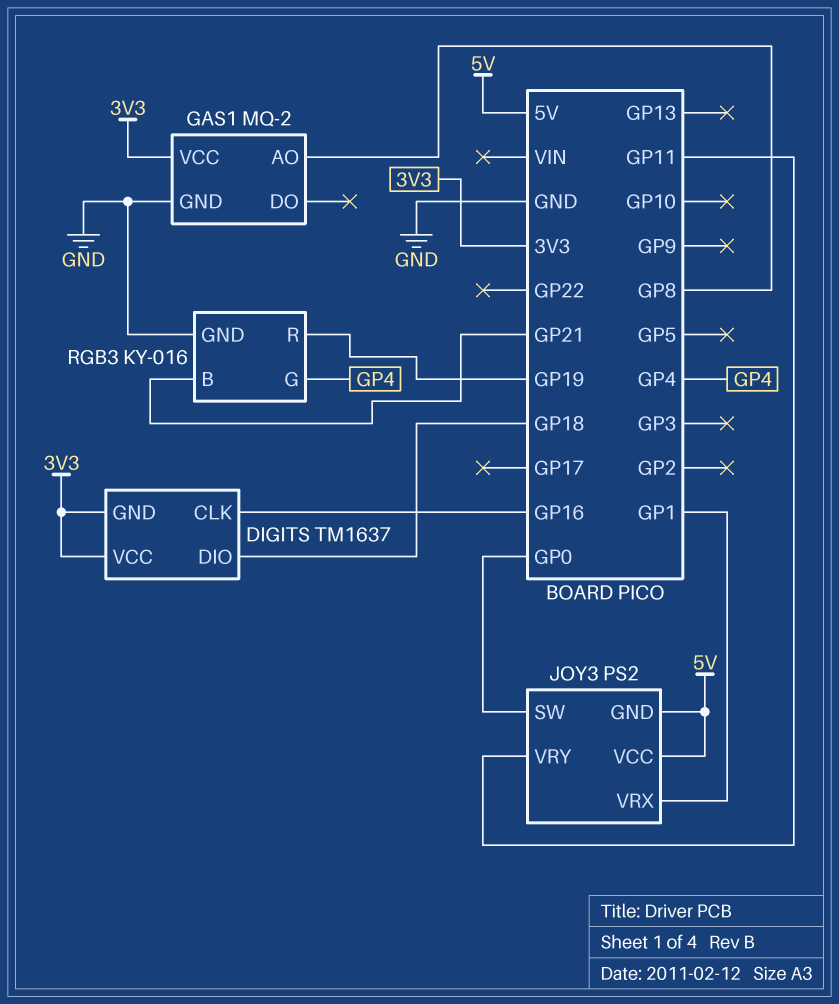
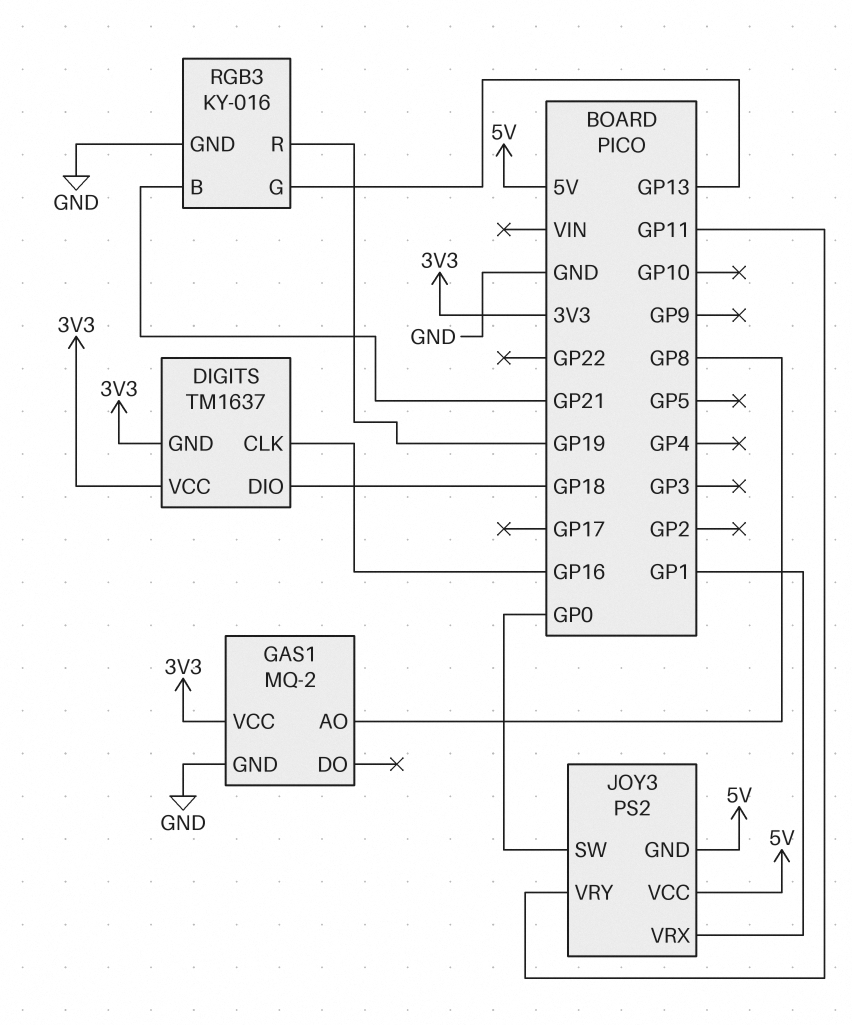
RGB3 pin G: GP4 -> GP13

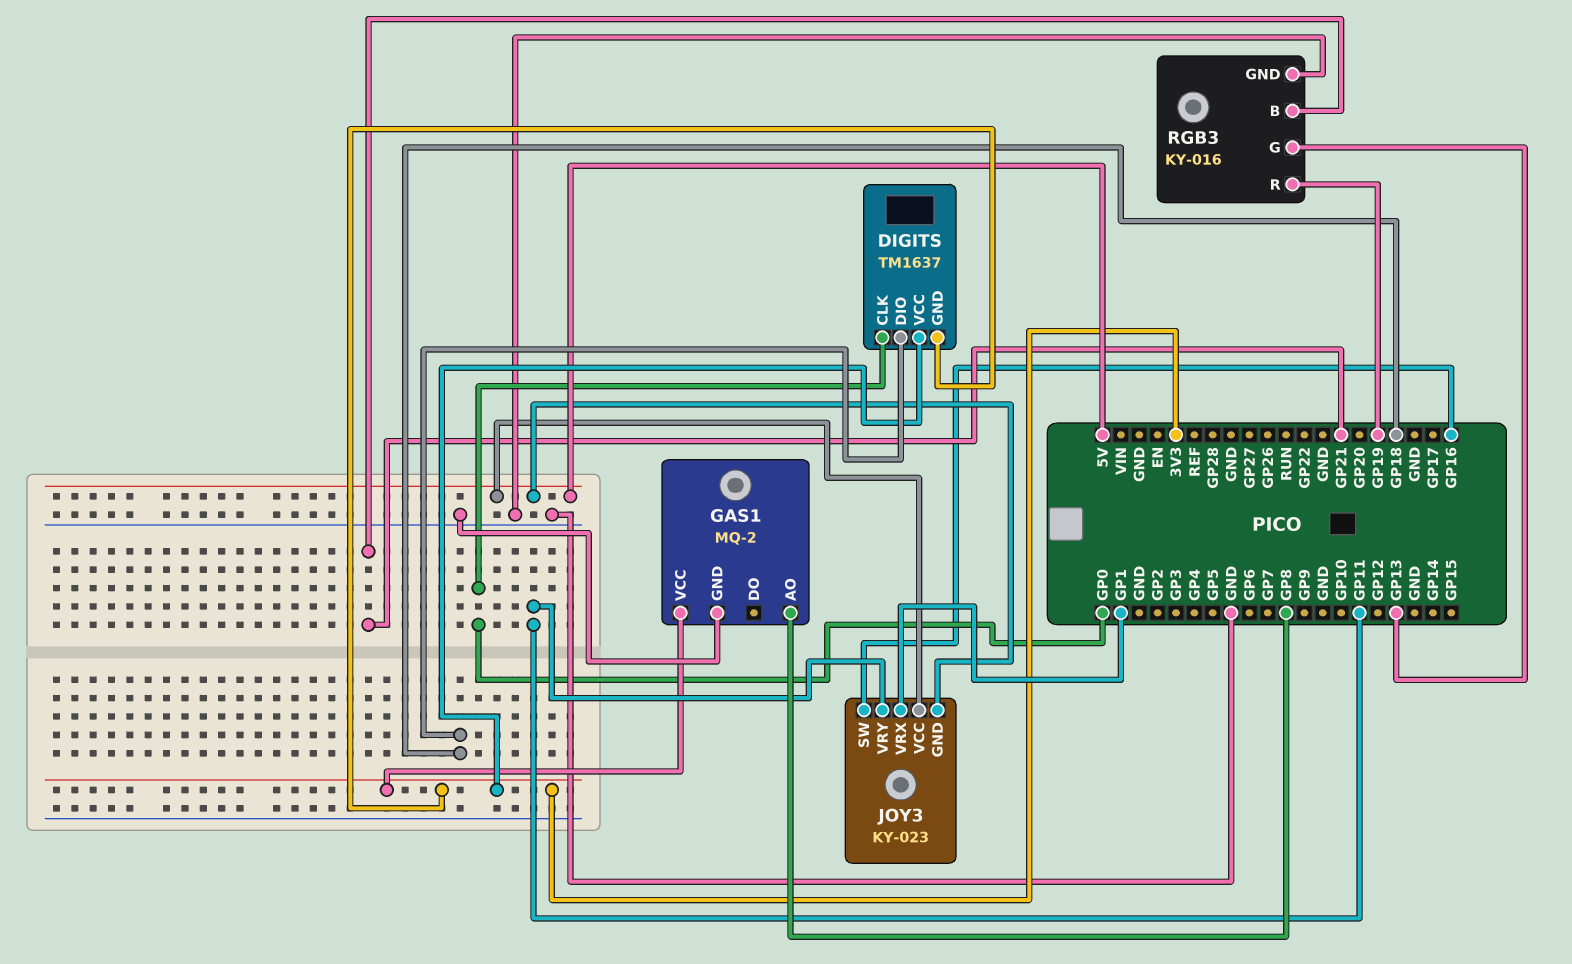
DIGITS pin CLK: GP16 -> GP0
JOY3: PS2 -> KY-023
JOY3 pin SW: GP0 -> GP16

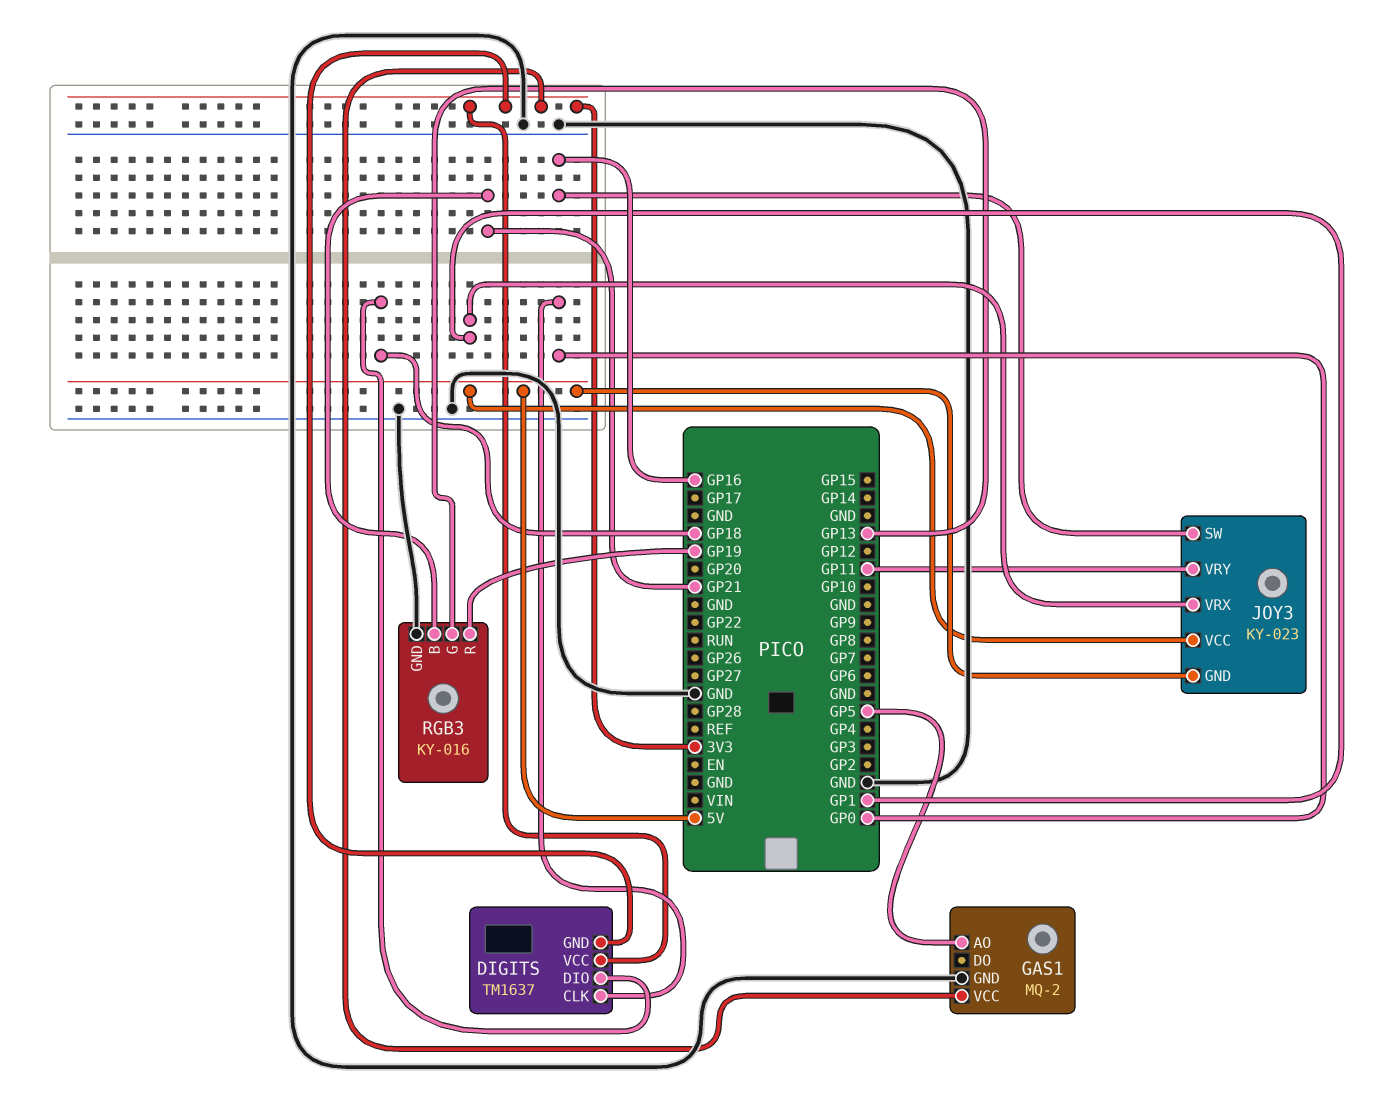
GAS1 pin AO: GP8 -> GP5

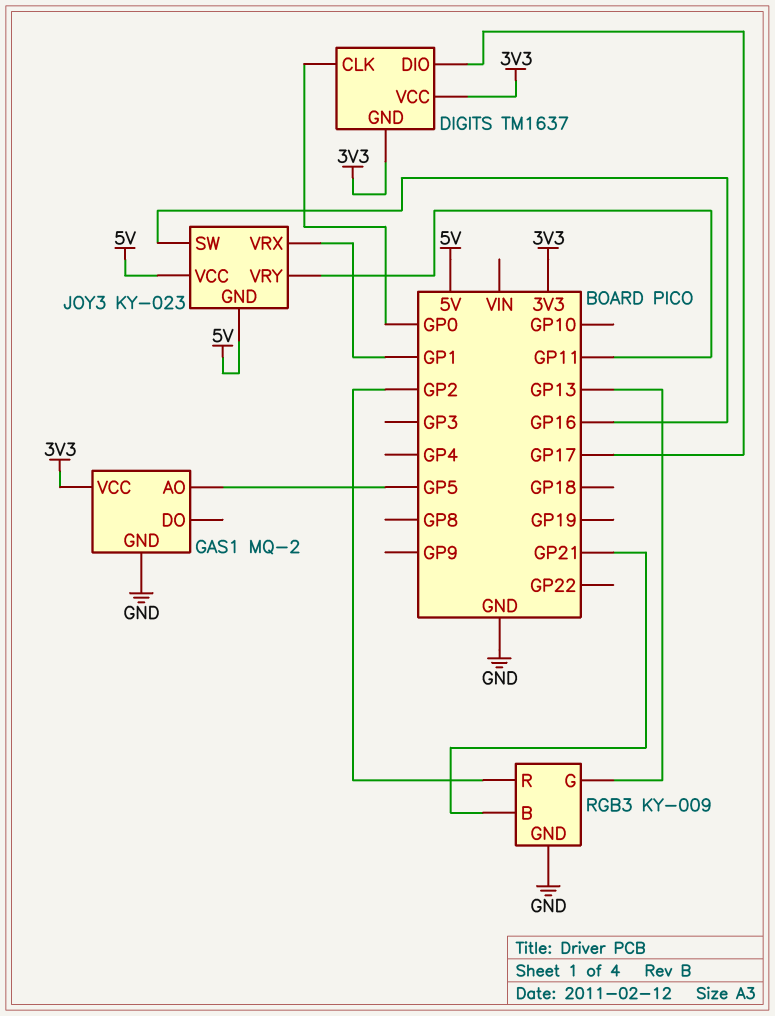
DIGITS pin DIO: GP18 -> GP17
RGB3: KY-016 -> KY-009
RGB3 pin R: GP19 -> GP2

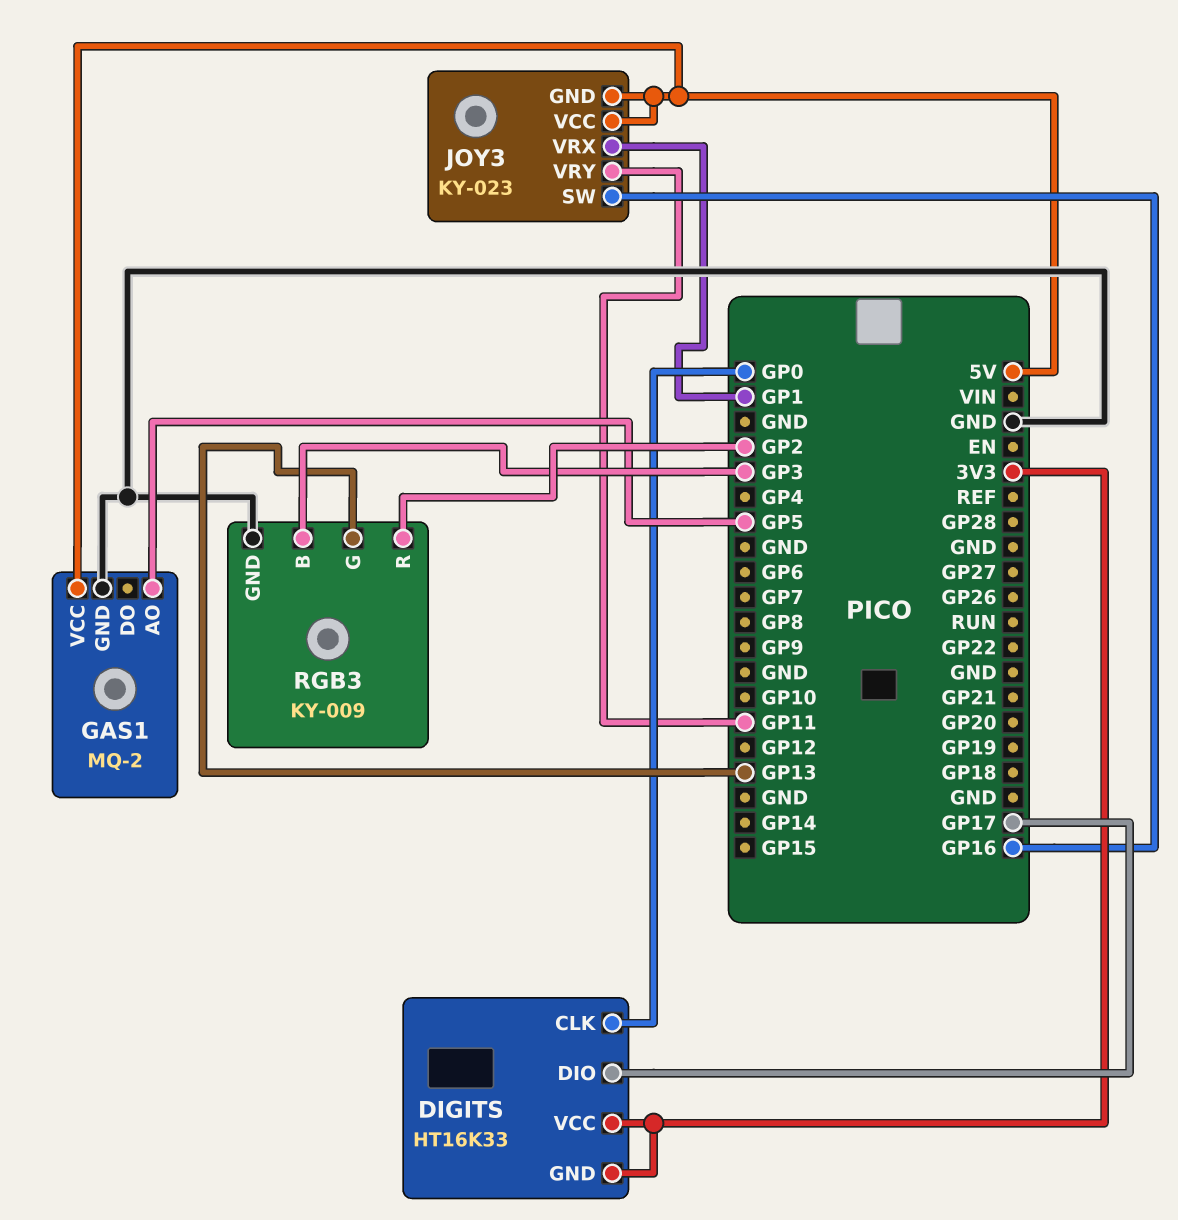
DIGITS: TM1637 -> HT16K33
GAS1 pin VCC: 3V3 -> 5V
RGB3 pin B: GP21 -> GP3

